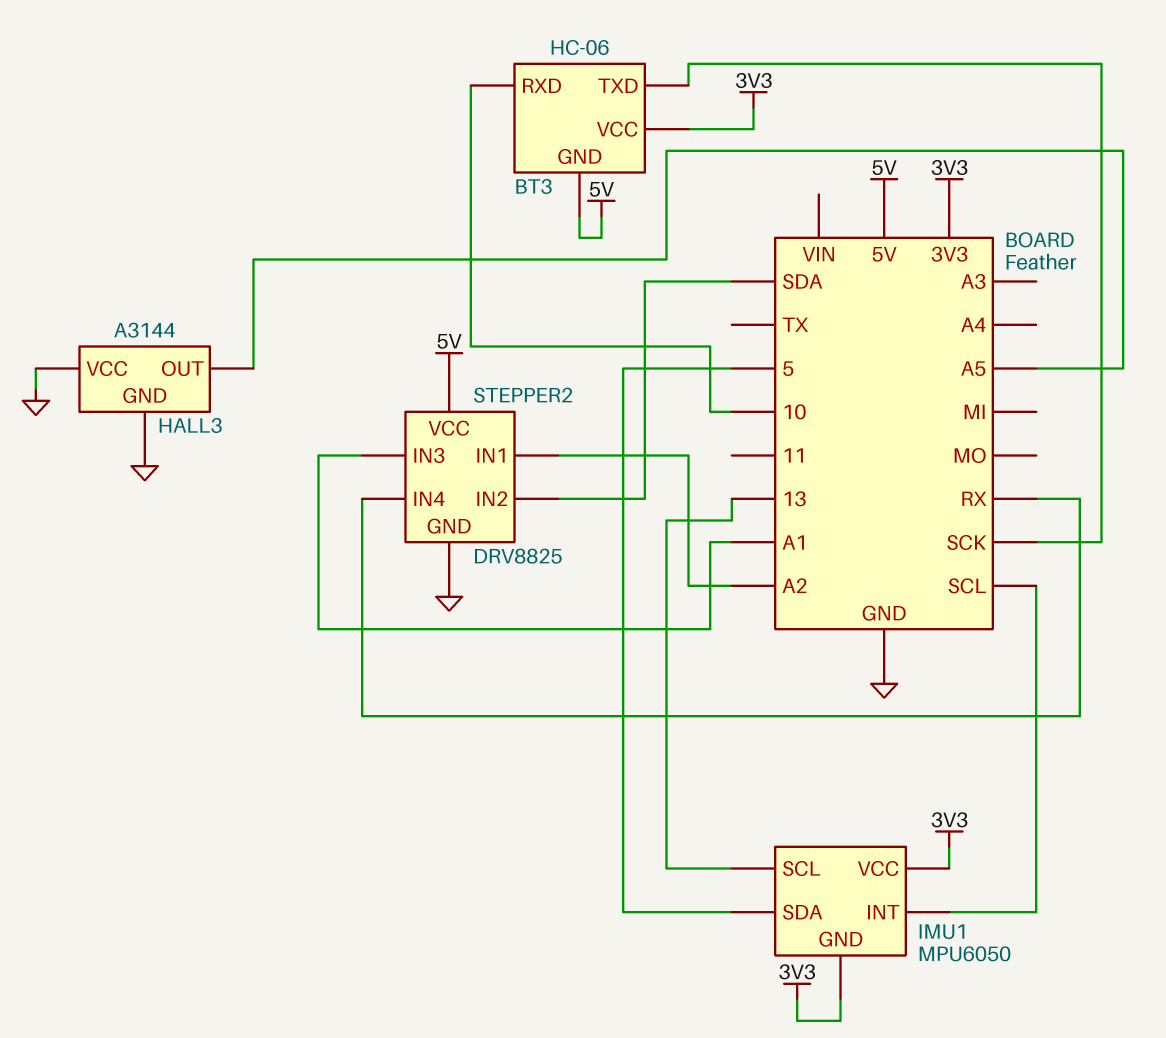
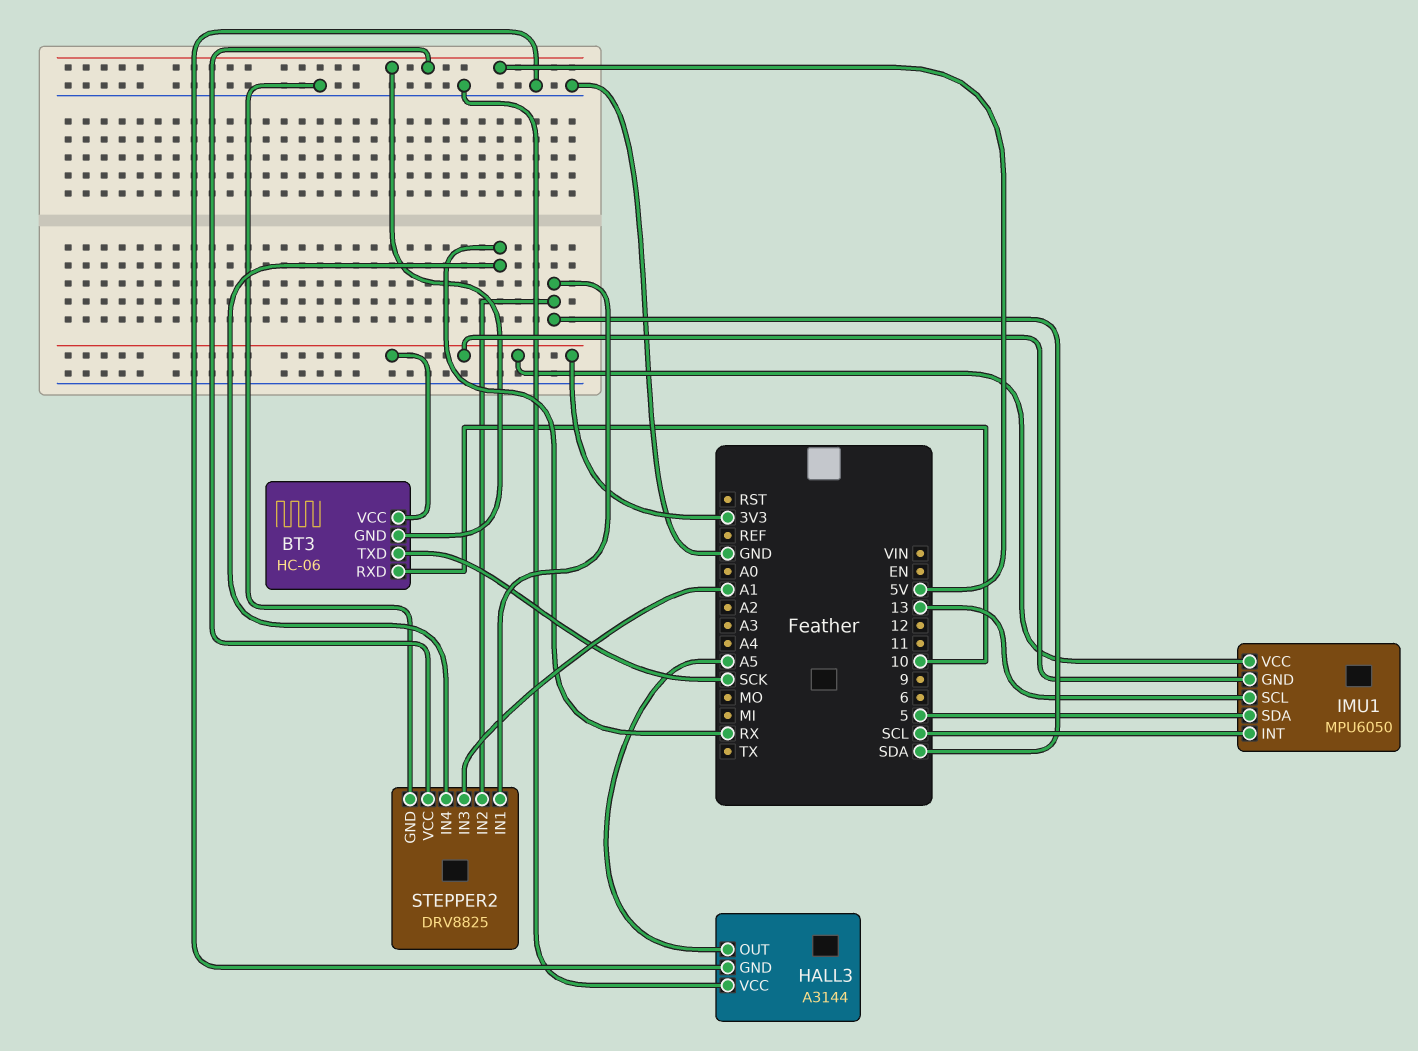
STEPPER2 pin IN1: A2 -> SDA

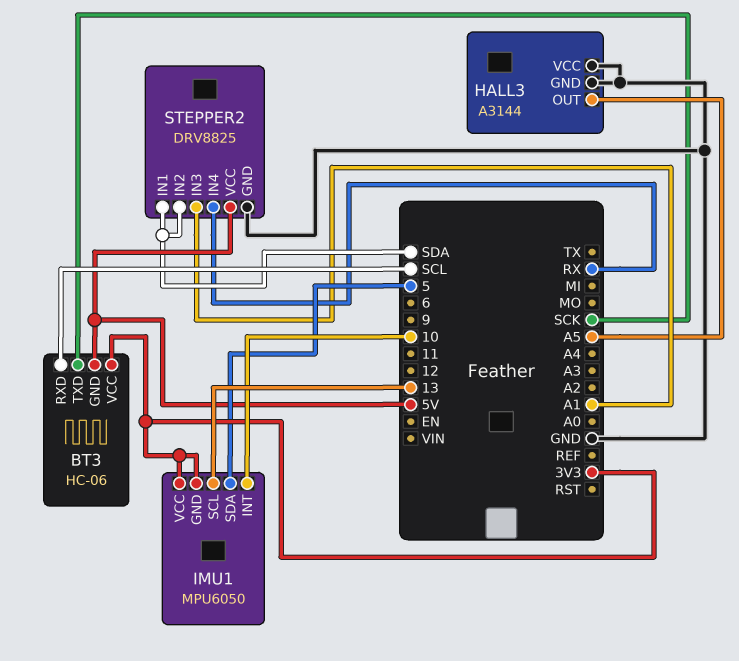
BT3 pin RXD: 10 -> SCL
IMU1 pin INT: SCL -> 10

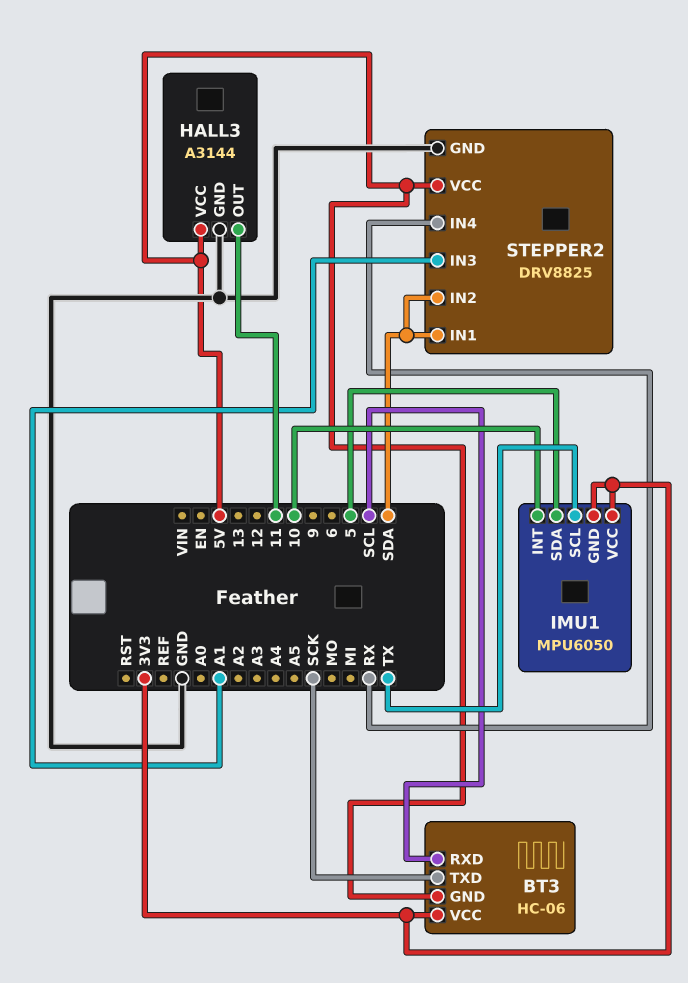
HALL3 pin OUT: A5 -> 11
HALL3 pin VCC: GND -> 5V
IMU1 pin SCL: 13 -> TX

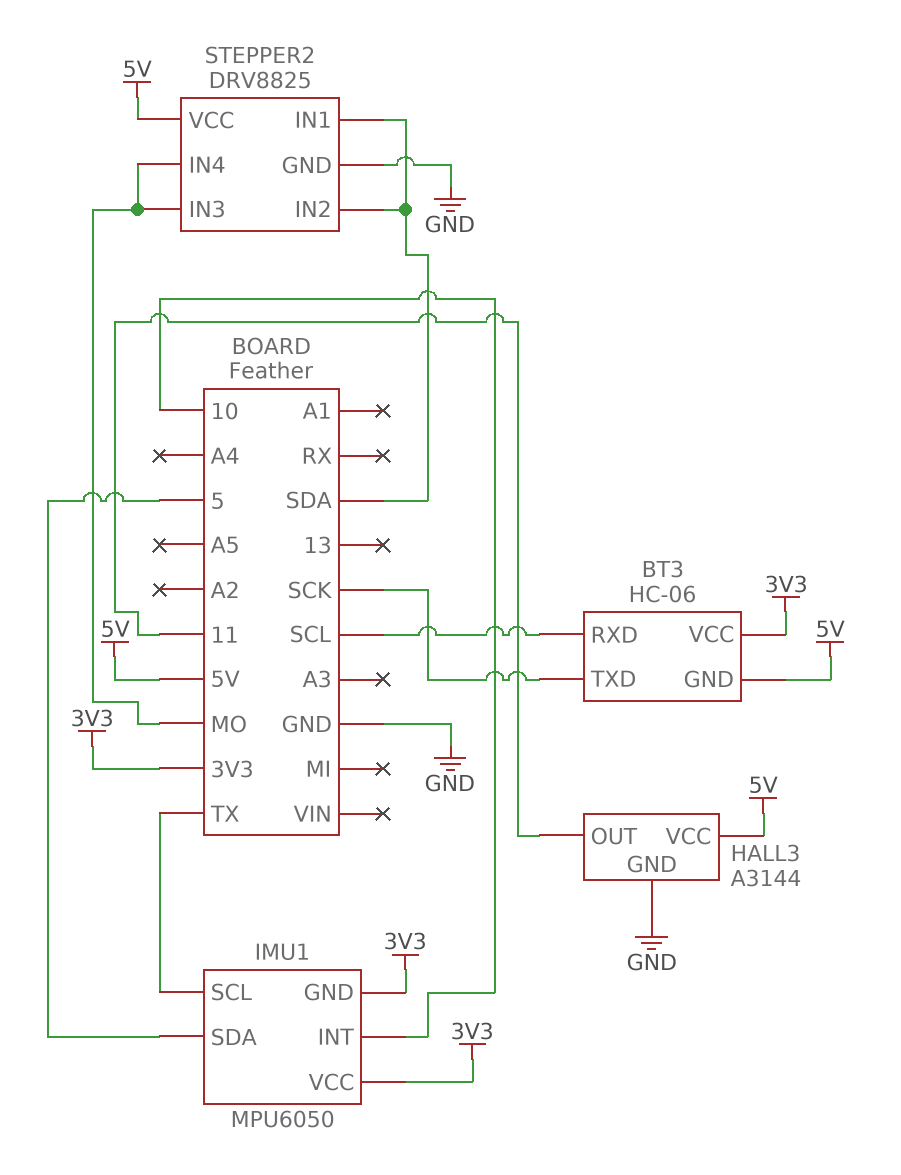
STEPPER2 pin IN3: A1 -> MO
STEPPER2 pin IN4: RX -> MO

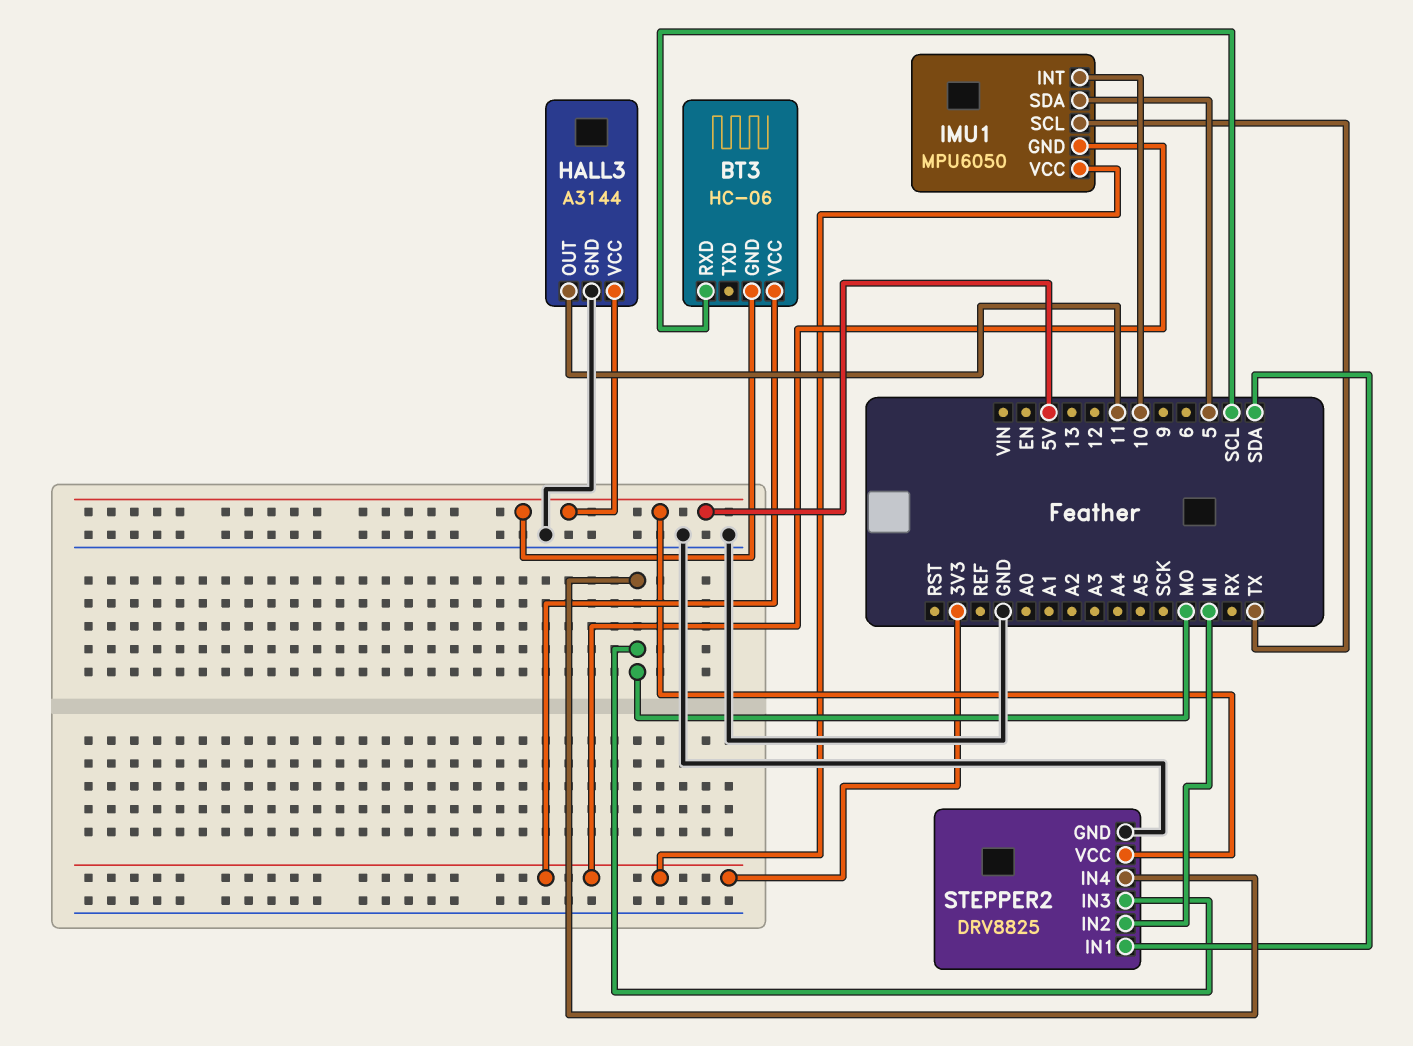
BT3 pin TXD: SCK -> none
STEPPER2 pin IN2: SDA -> MI

